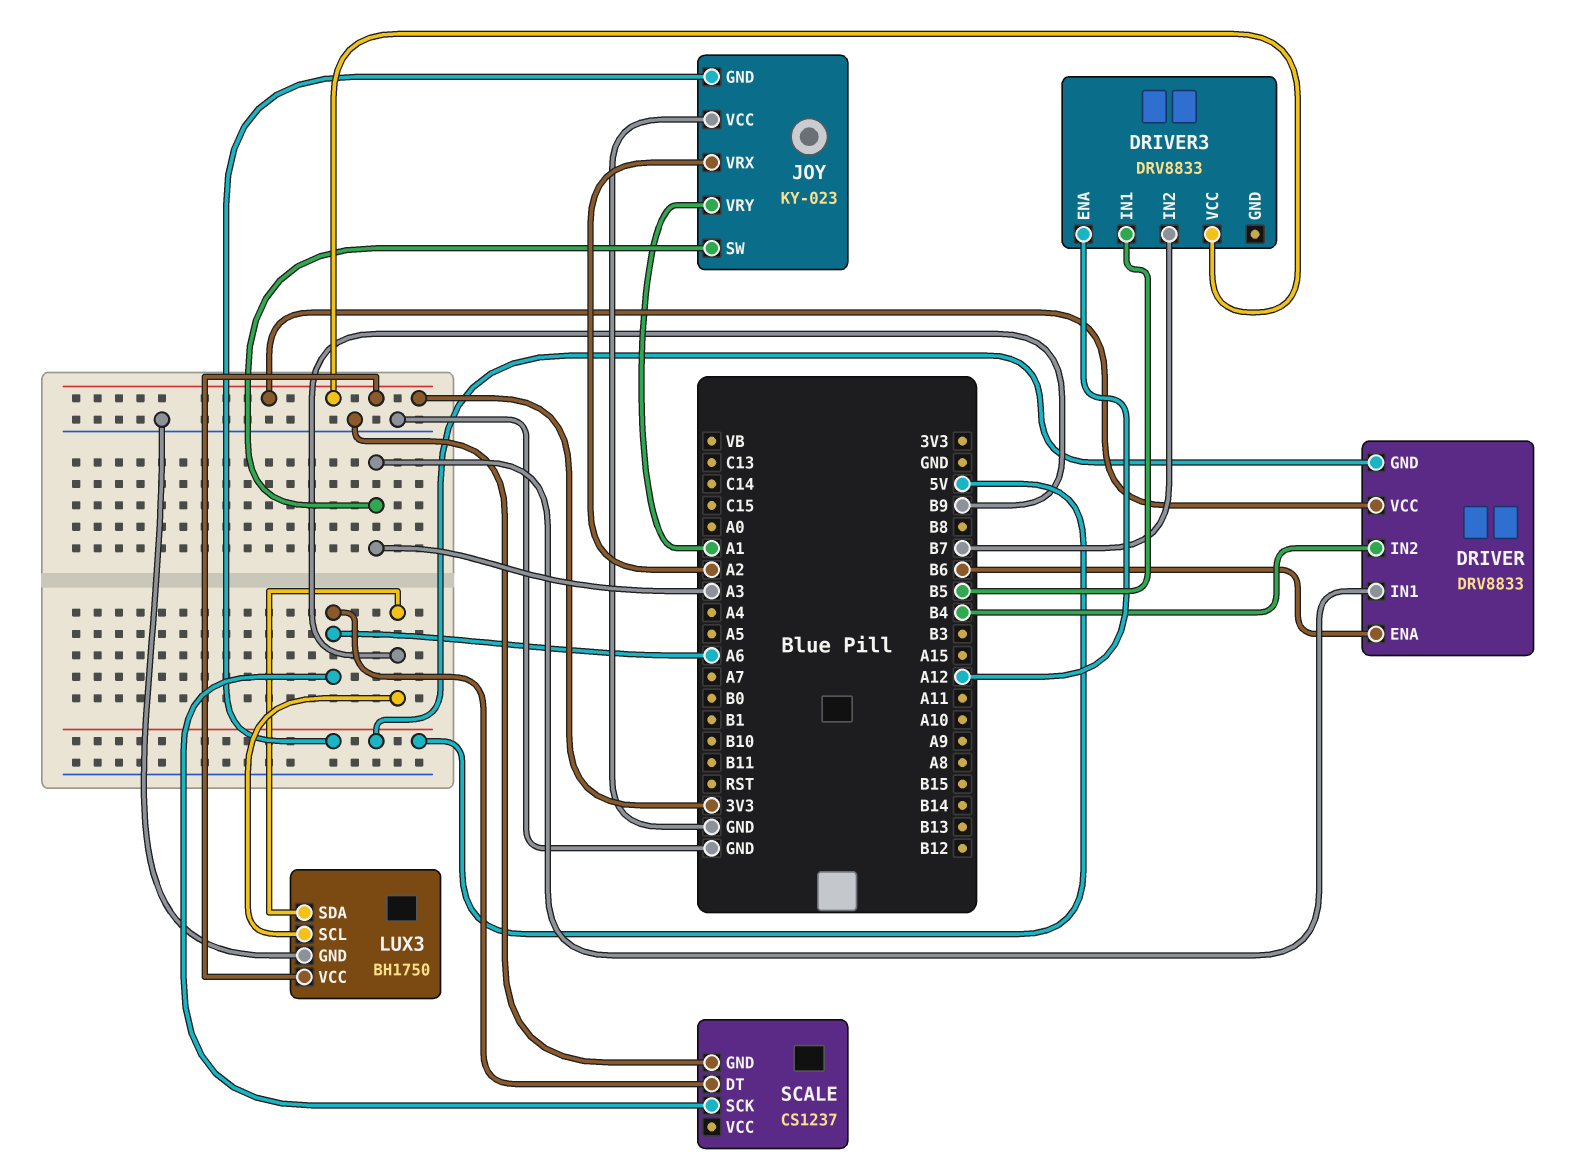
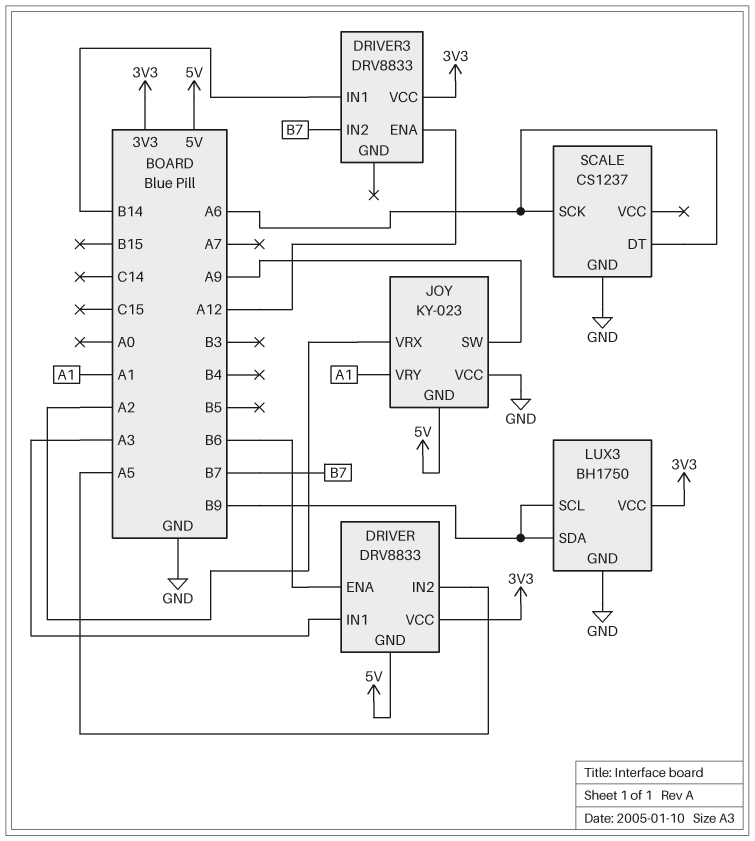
DRIVER pin IN2: B4 -> A5
DRIVER3 pin IN1: B5 -> B14
JOY pin SW: A3 -> A9

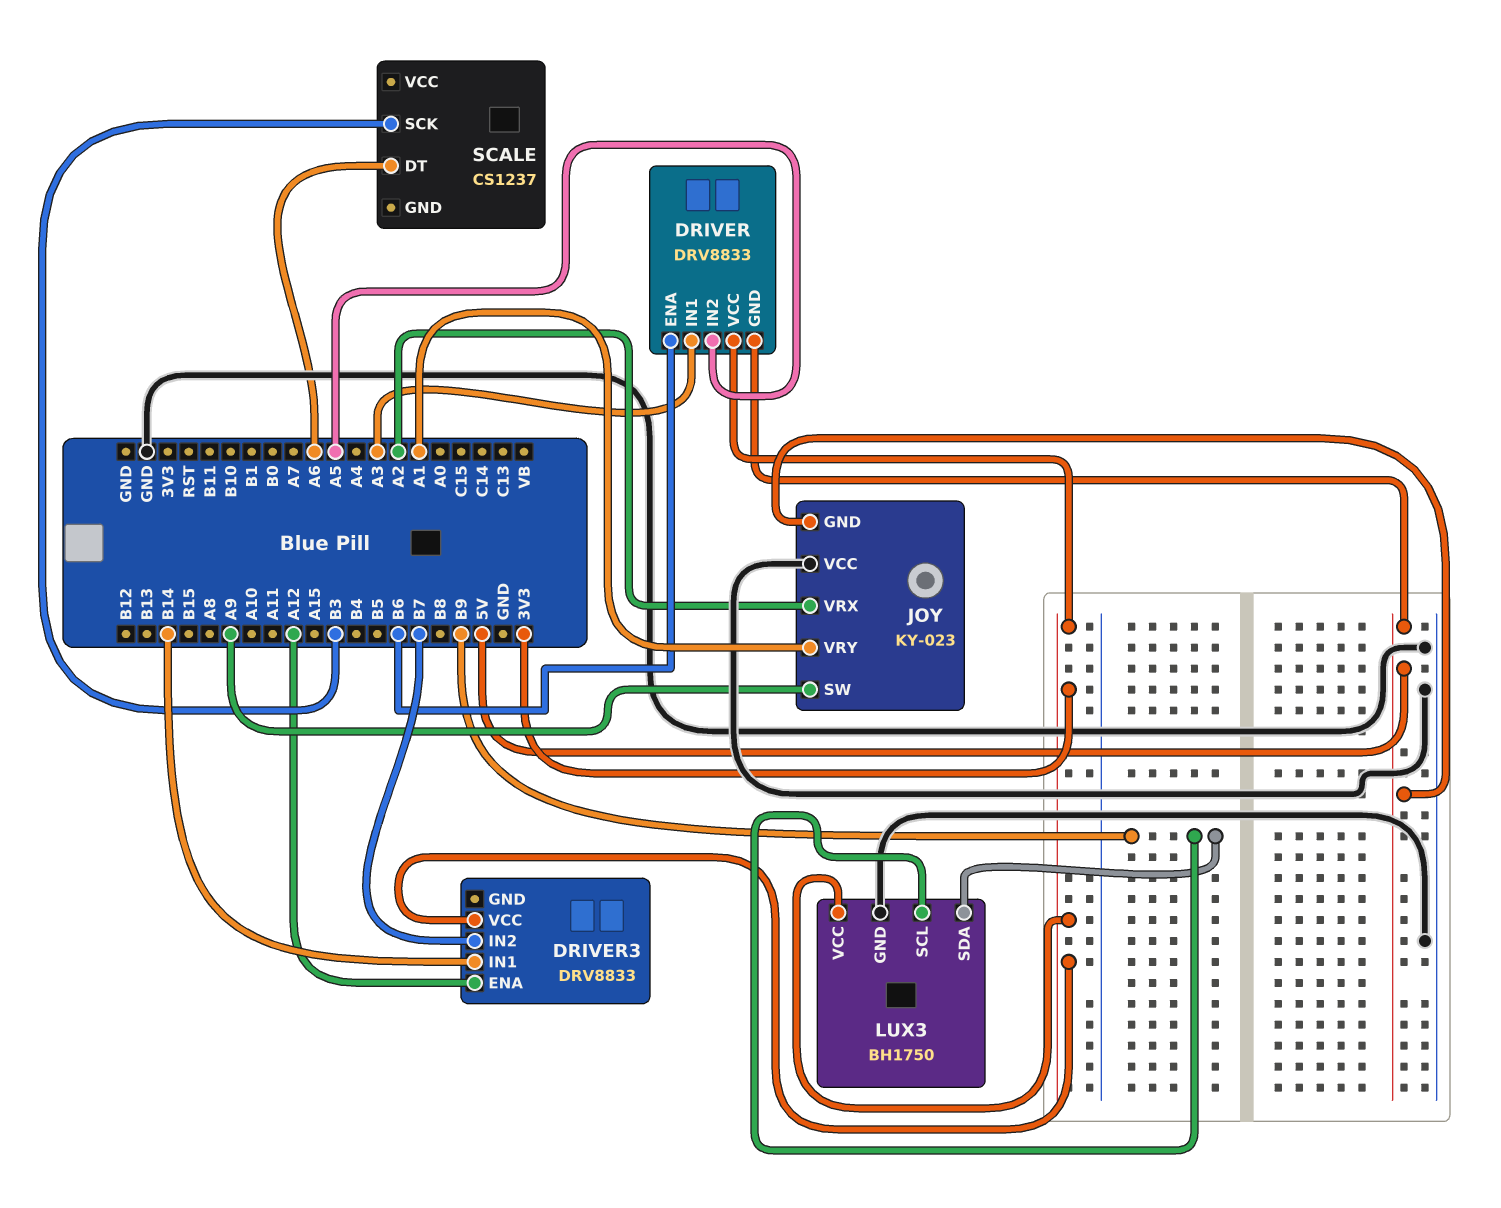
SCALE pin GND: GND -> none
SCALE pin SCK: A6 -> B3

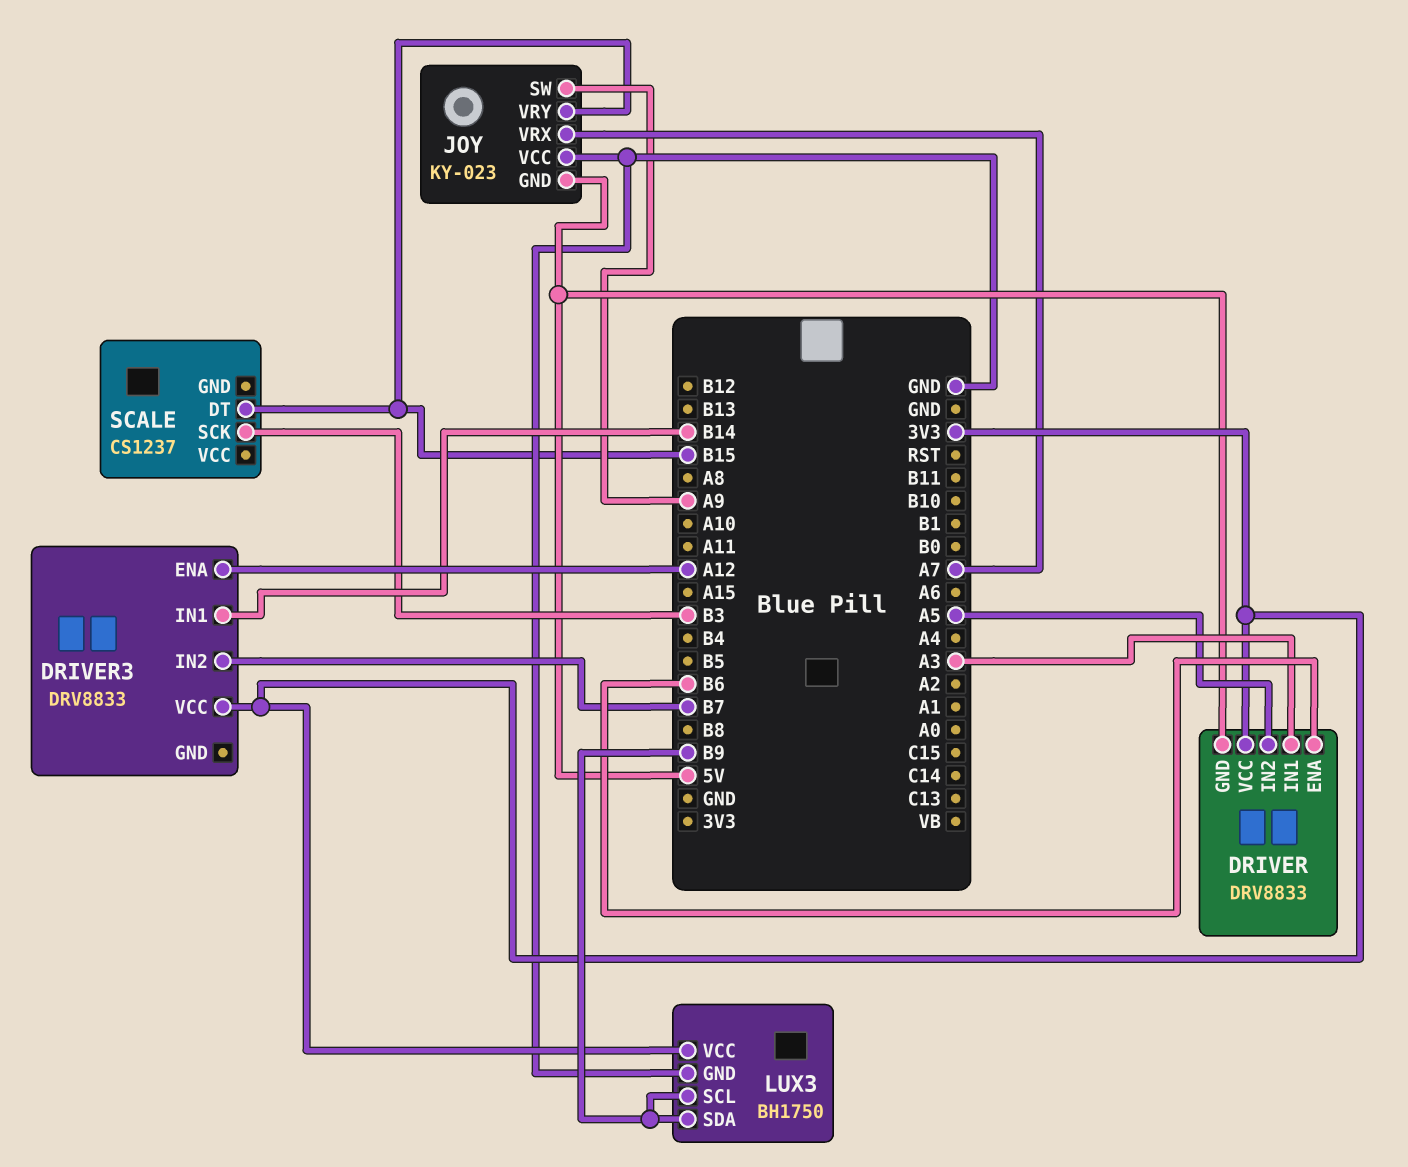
JOY pin VRX: A2 -> A7
JOY pin VRY: A1 -> B15
SCALE pin DT: A6 -> B15

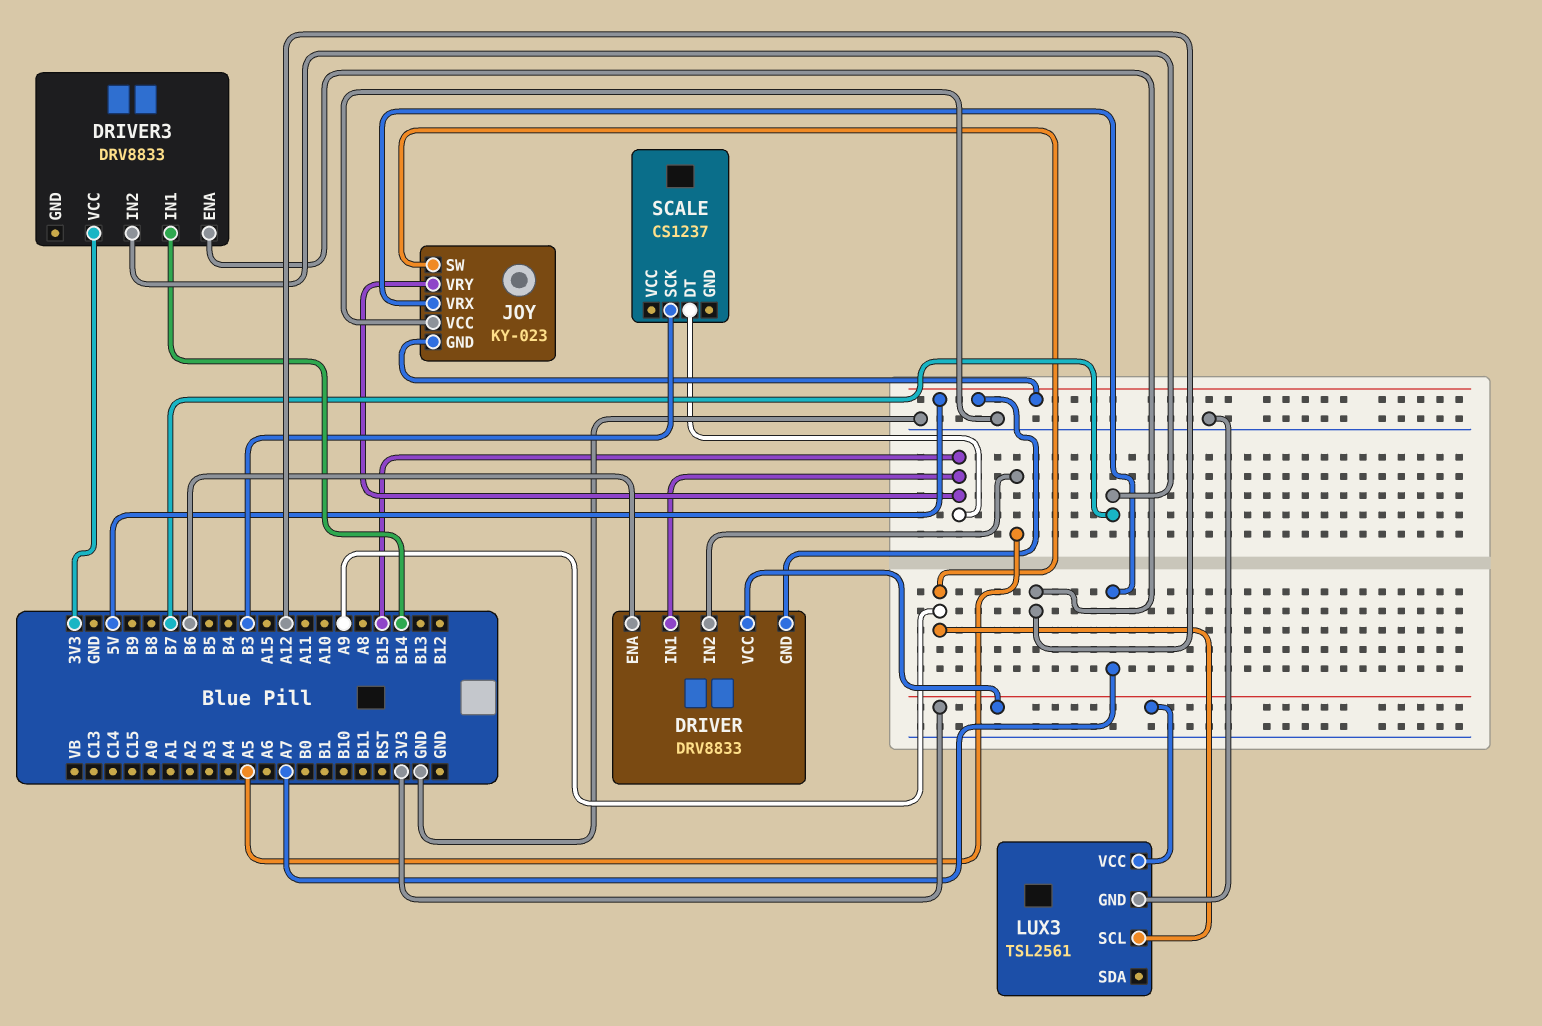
DRIVER pin IN1: A3 -> B15
LUX3: BH1750 -> TSL2561
LUX3 pin SCL: B9 -> A9
LUX3 pin SDA: B9 -> none

